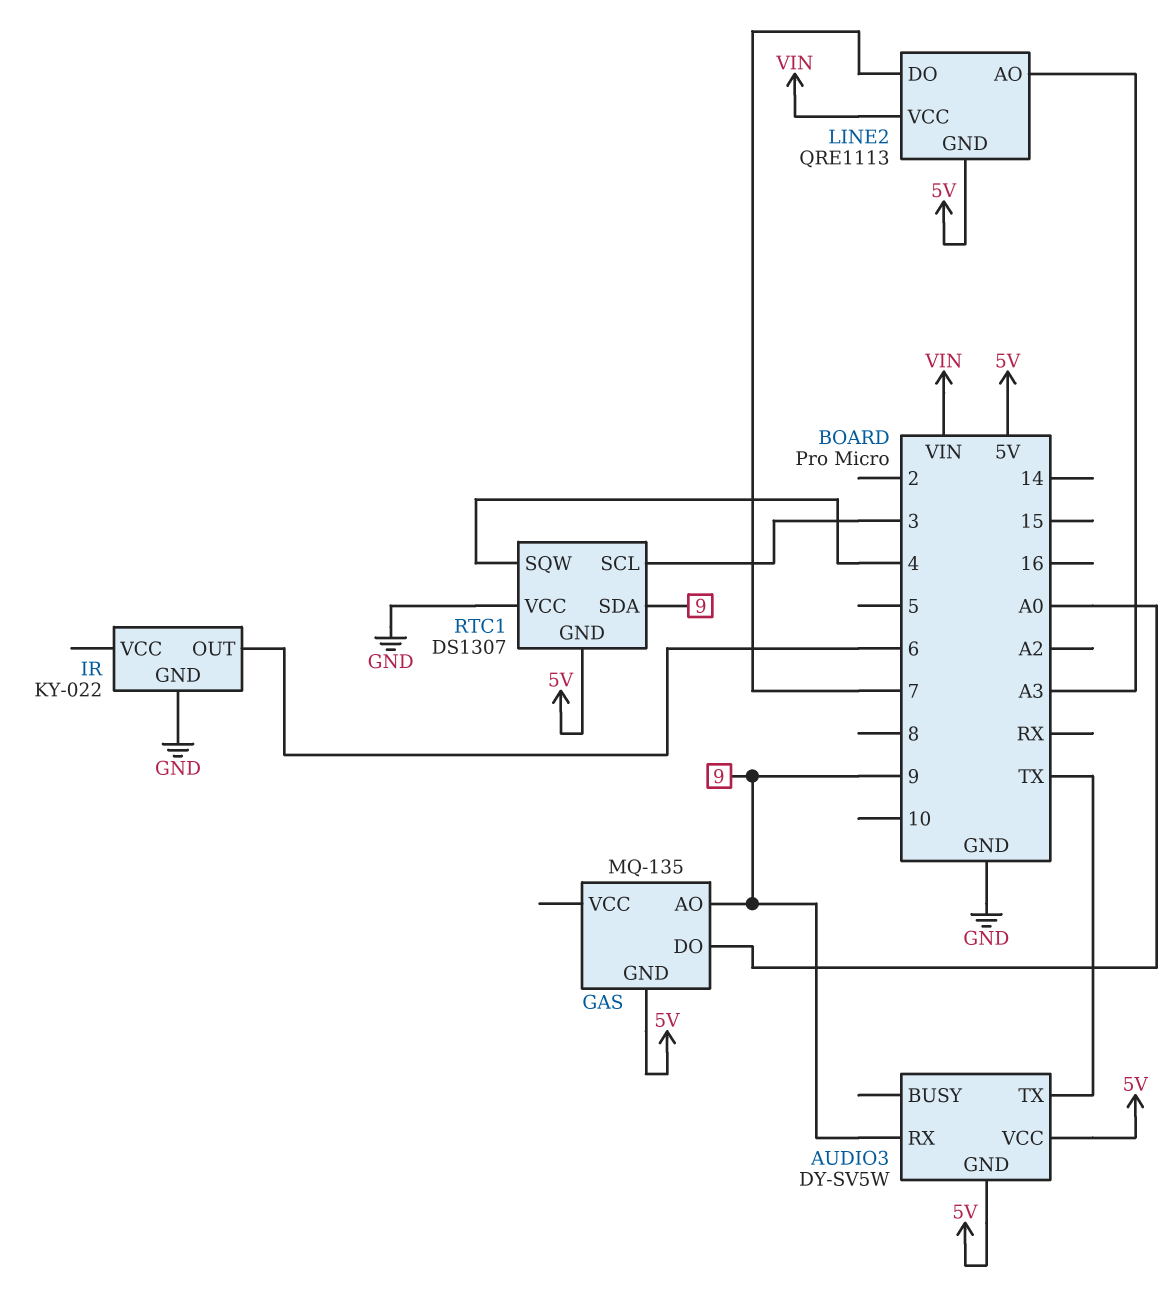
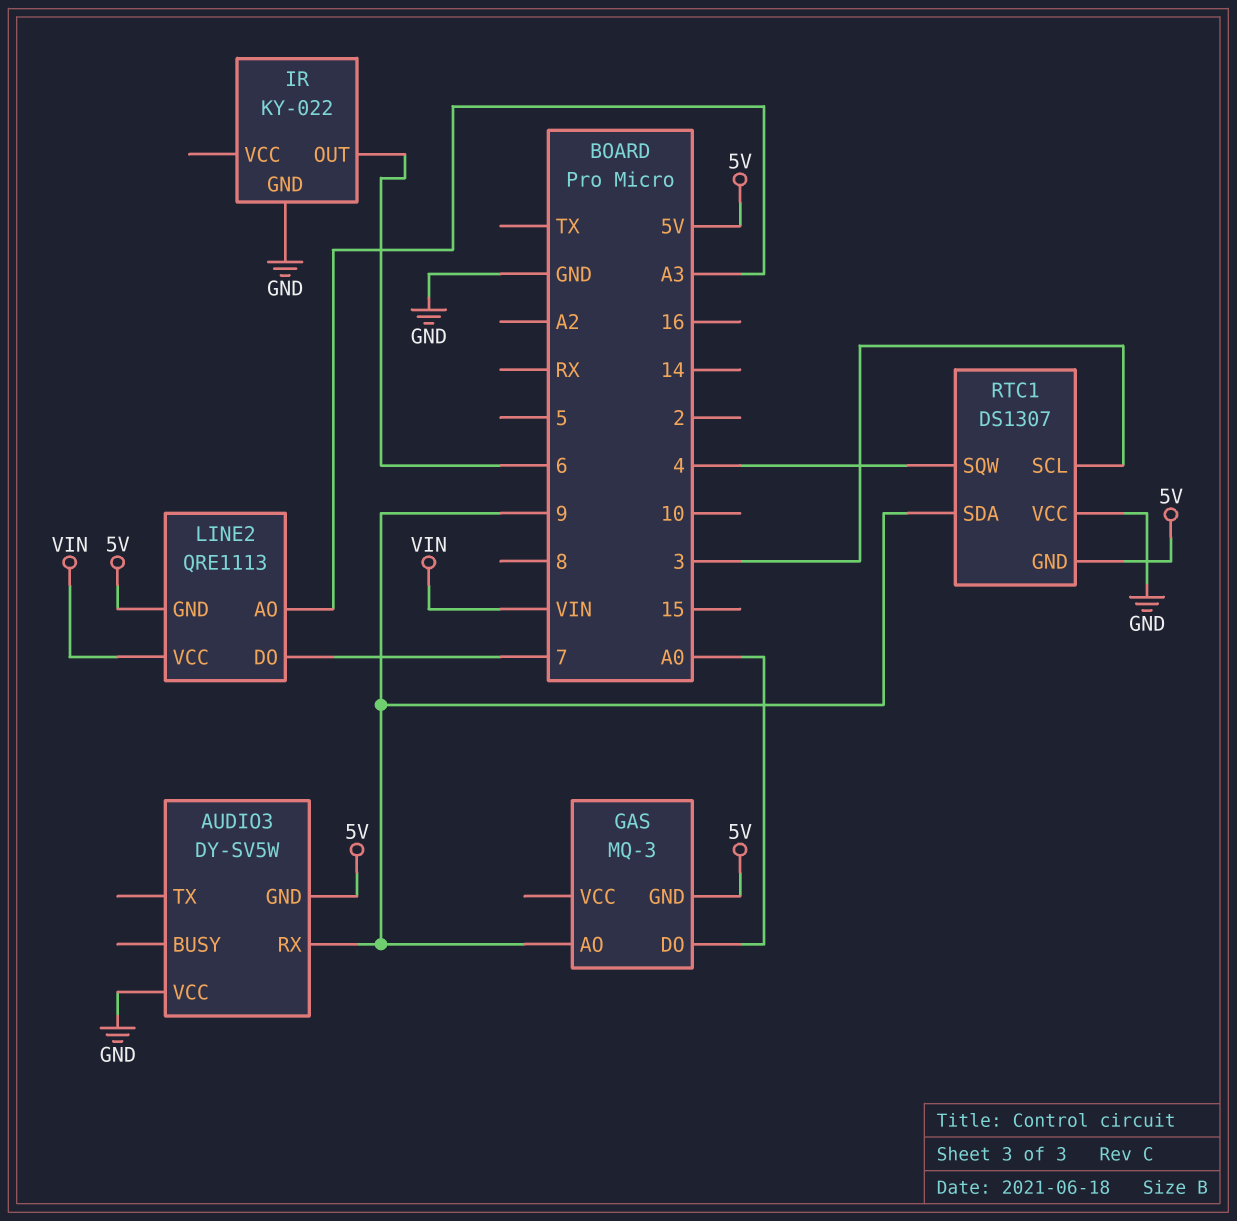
AUDIO3 pin TX: TX -> none
AUDIO3 pin VCC: 5V -> GND
GAS: MQ-135 -> MQ-3

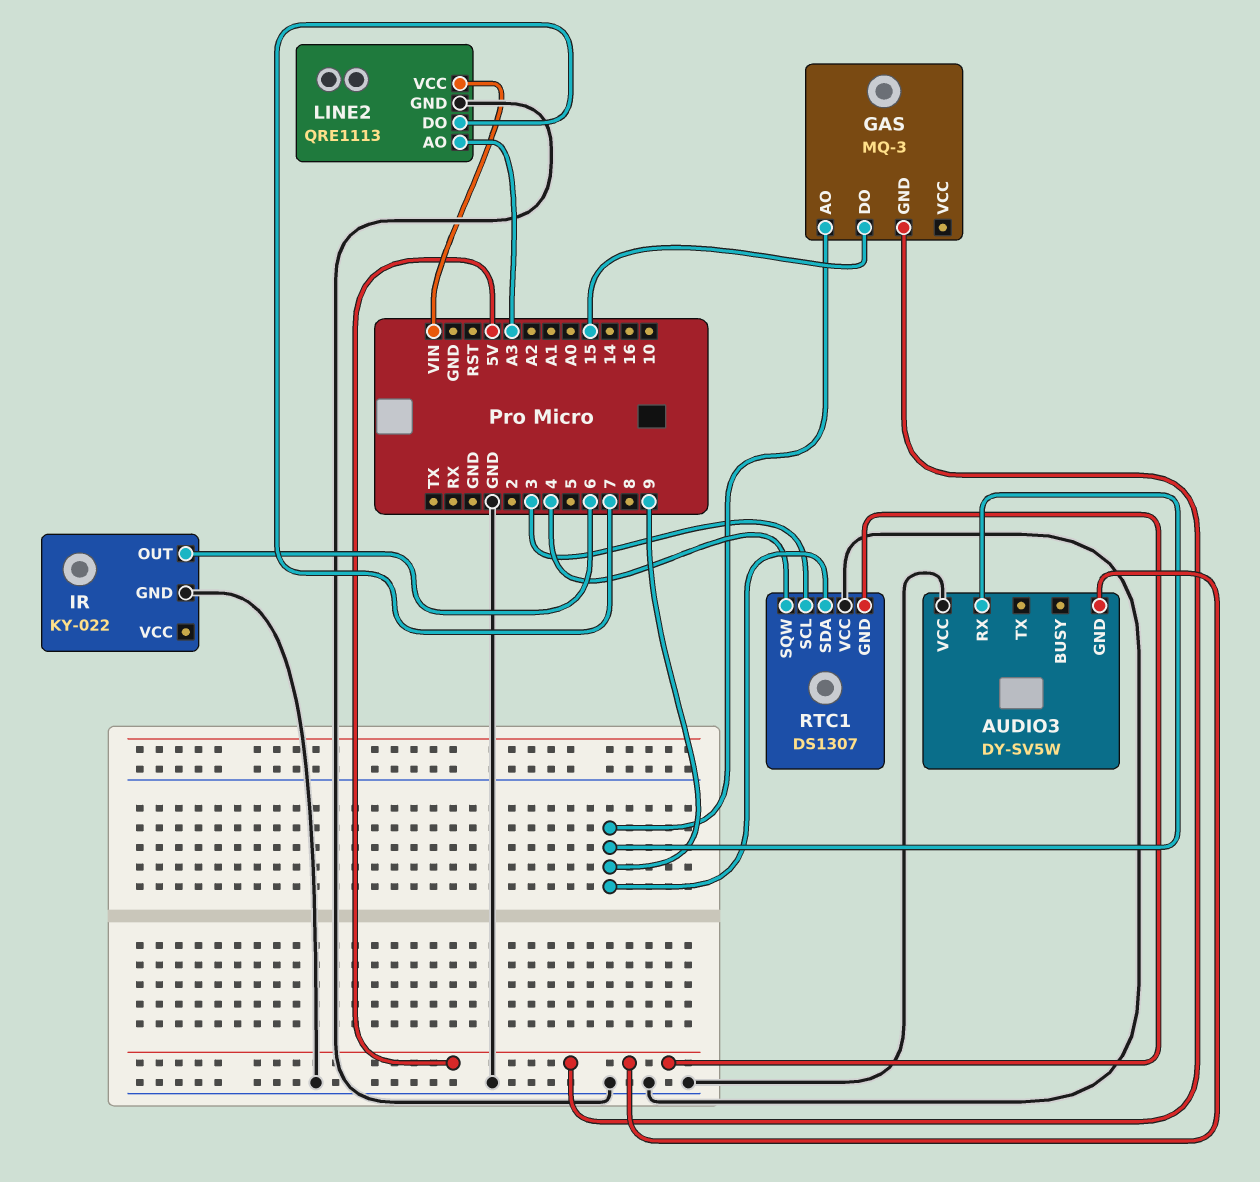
GAS pin DO: A0 -> 15
LINE2 pin GND: 5V -> GND

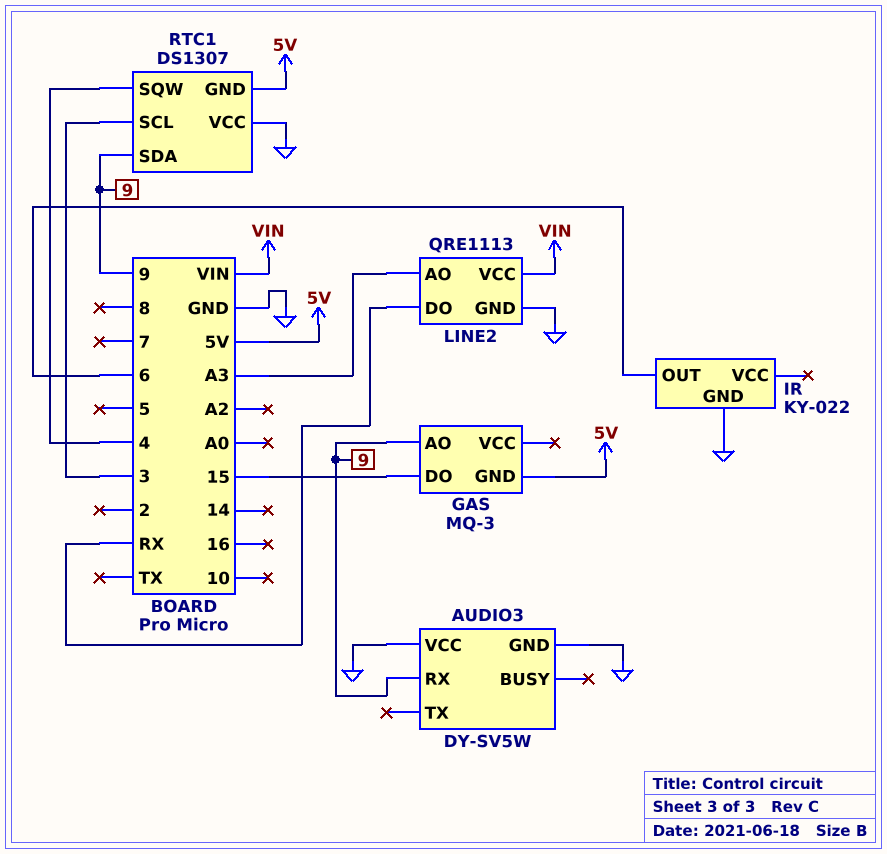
AUDIO3 pin GND: 5V -> GND
LINE2 pin DO: 7 -> RX

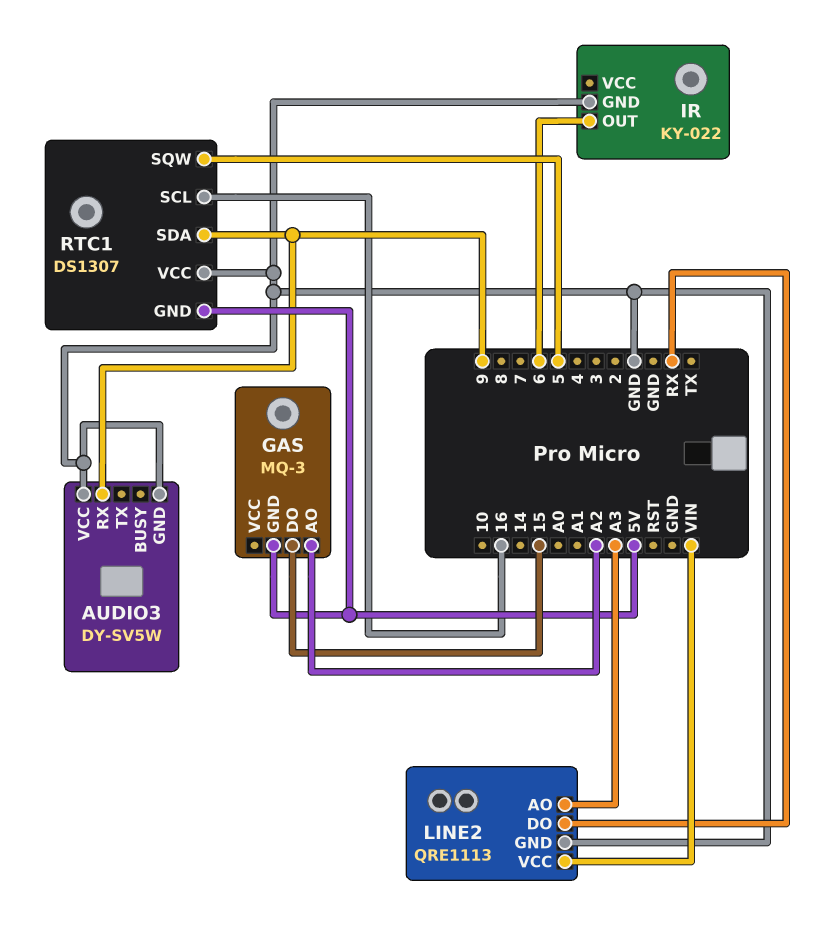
GAS pin AO: 9 -> A2
RTC1 pin SCL: 3 -> 16
RTC1 pin SQW: 4 -> 5

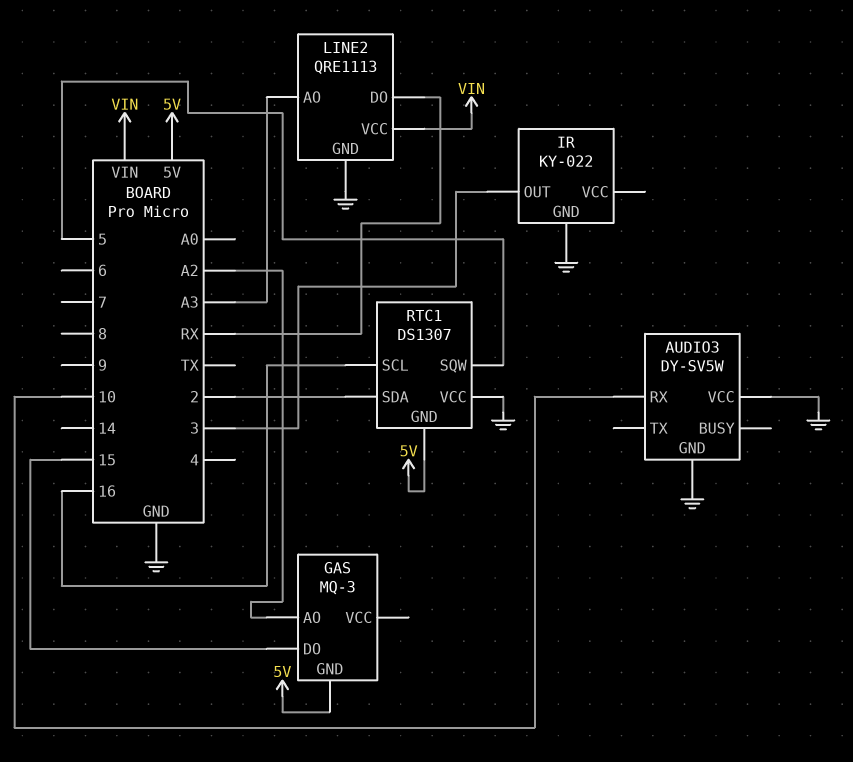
AUDIO3 pin RX: 9 -> 10
IR pin OUT: 6 -> 3
RTC1 pin SDA: 9 -> 2

